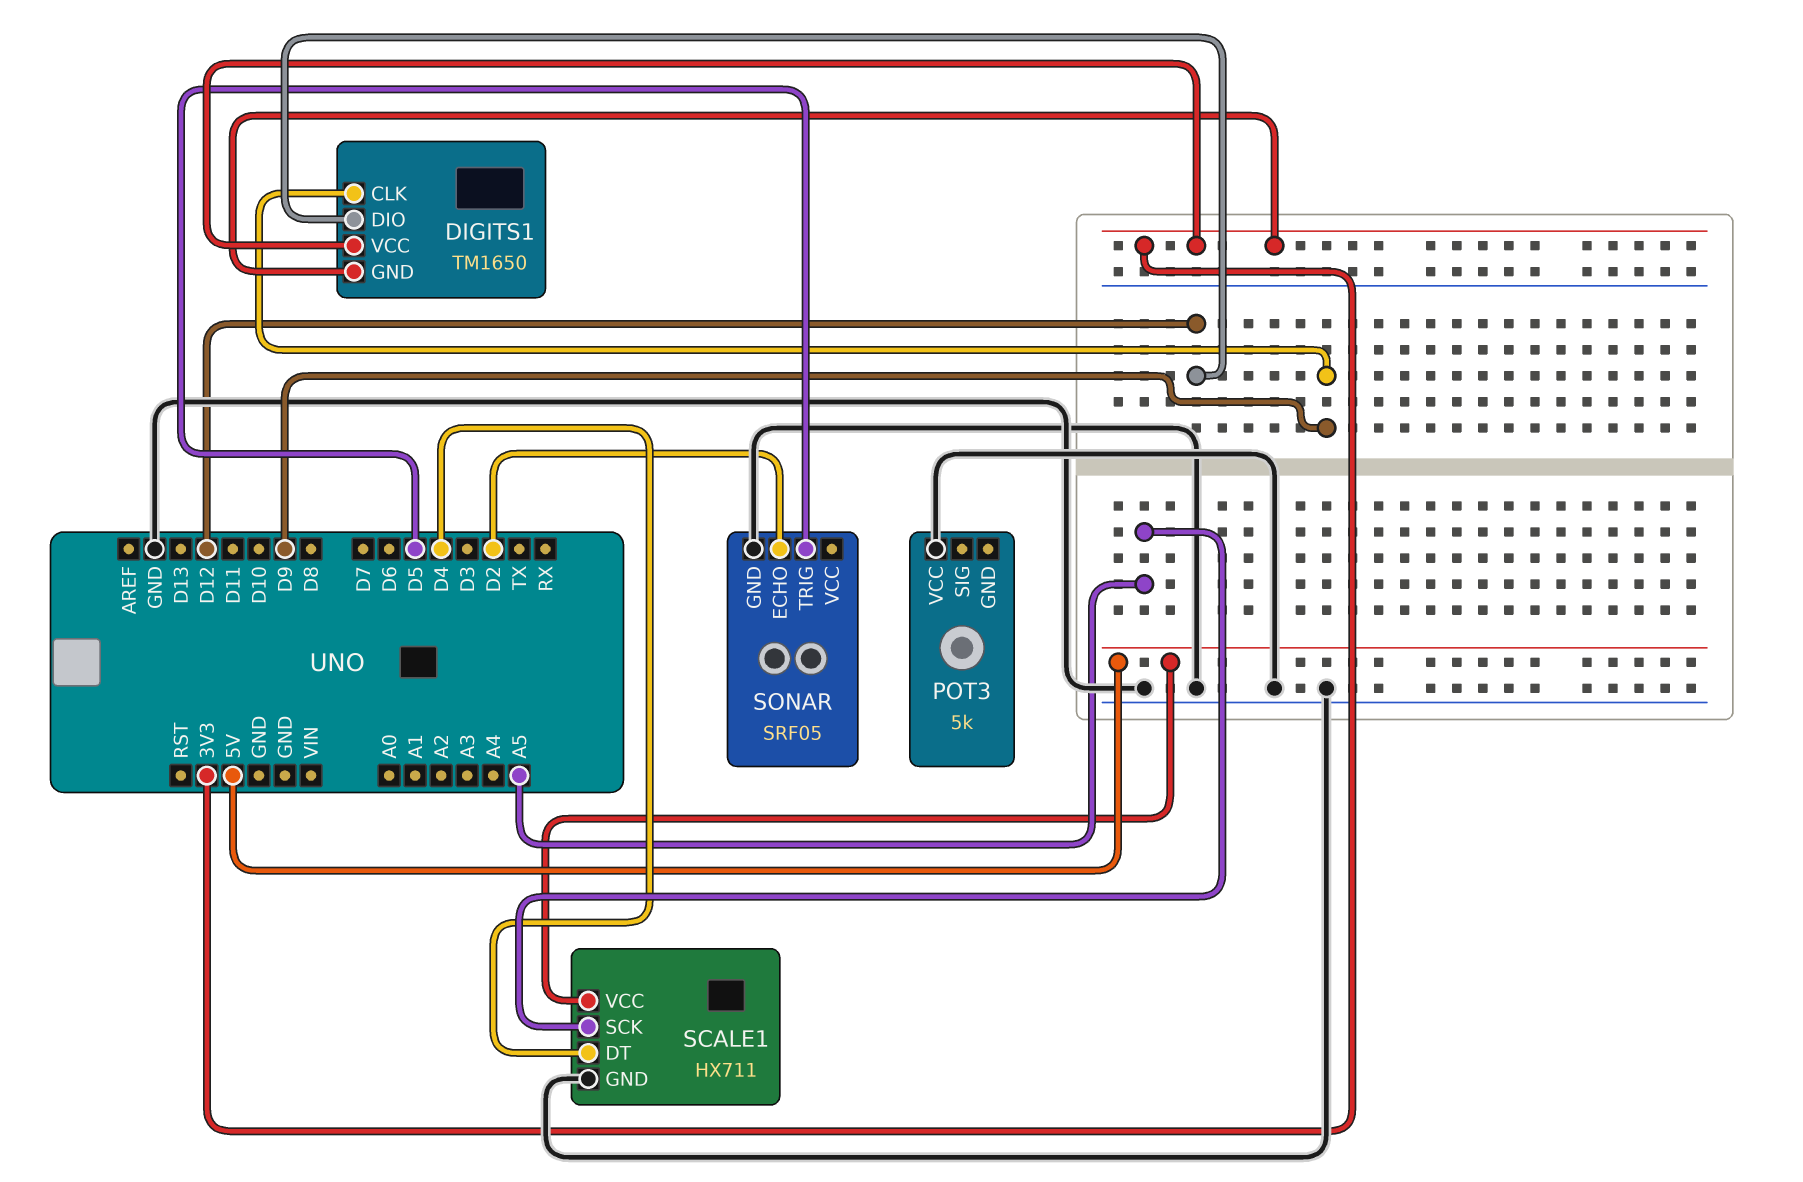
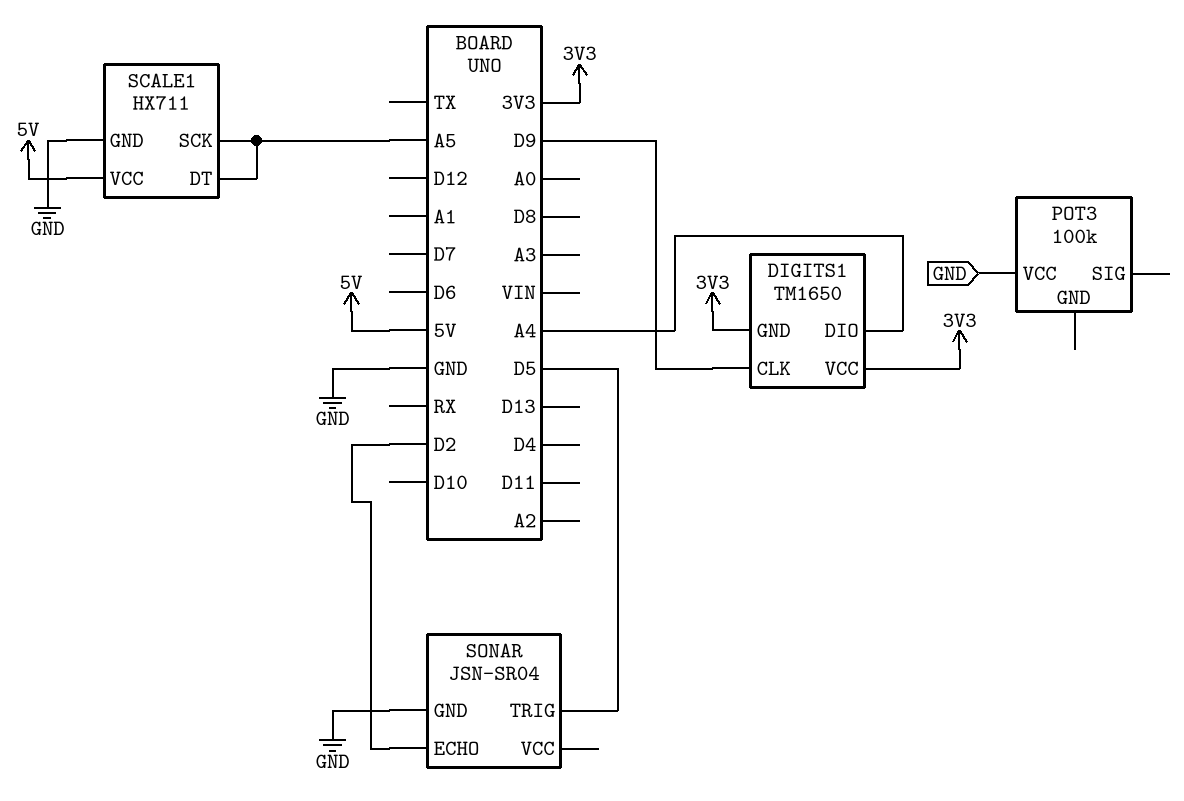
DIGITS1 pin DIO: D12 -> A4
POT3: 5k -> 100k
SCALE1 pin DT: D4 -> A5
SONAR: SRF05 -> JSN-SR04

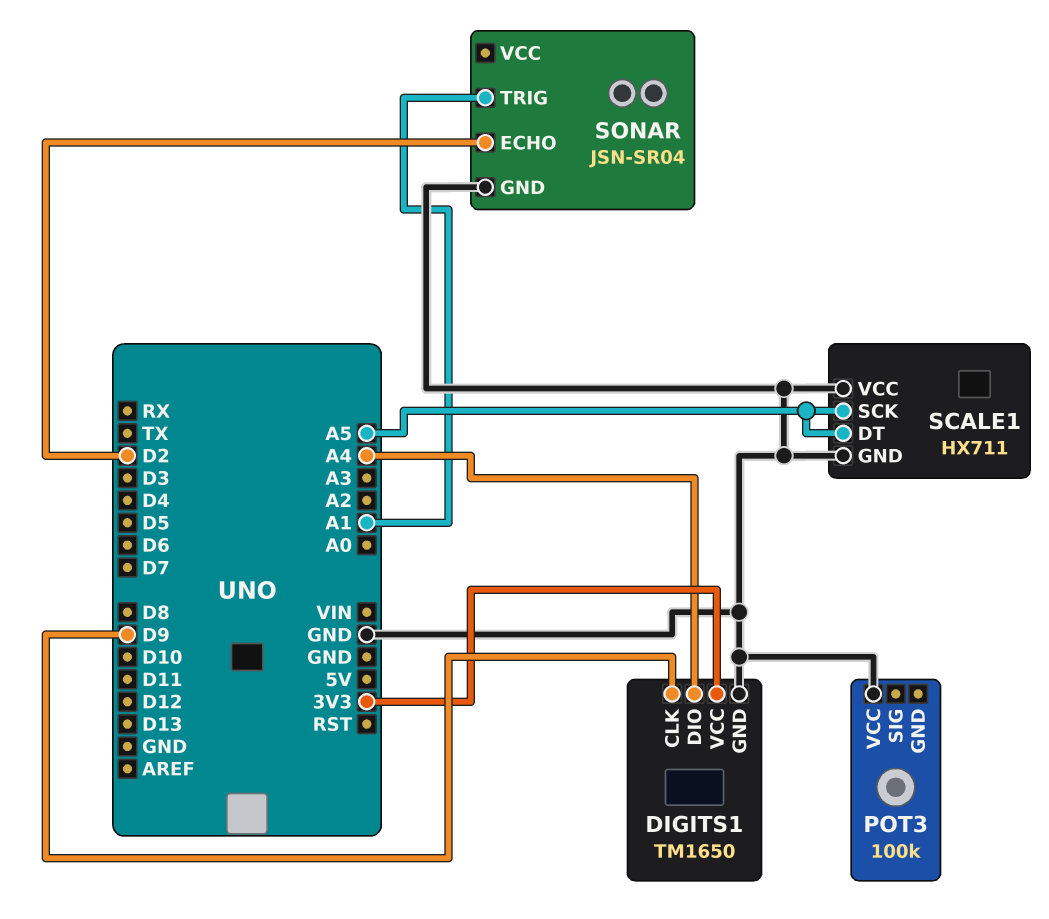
DIGITS1 pin GND: 3V3 -> GND
SCALE1 pin VCC: 5V -> GND
SONAR pin TRIG: D5 -> A1

